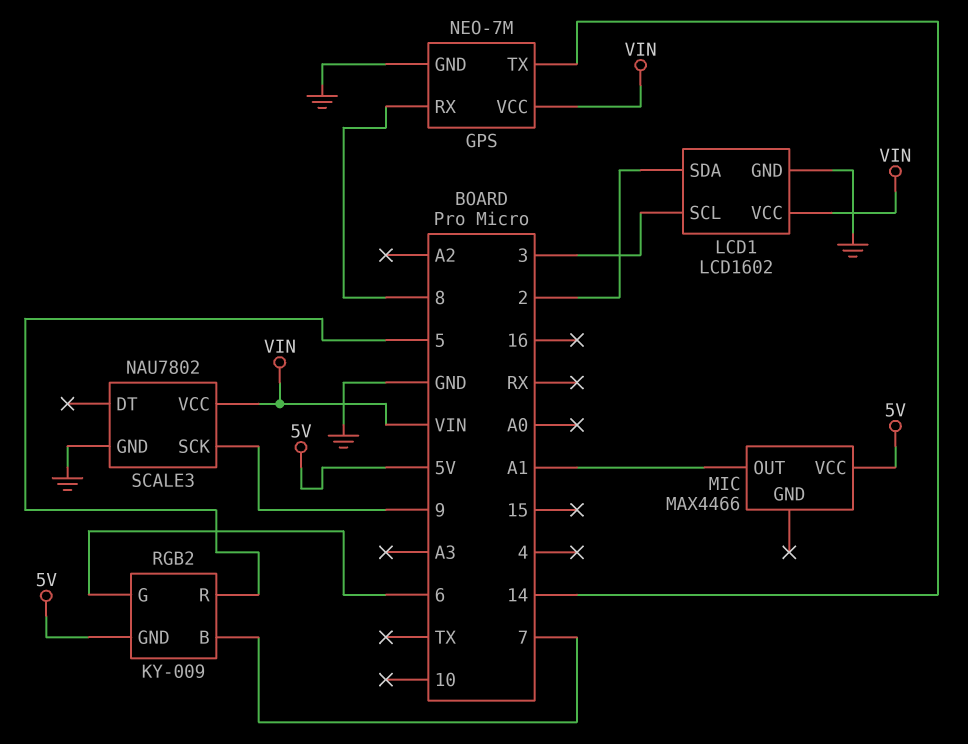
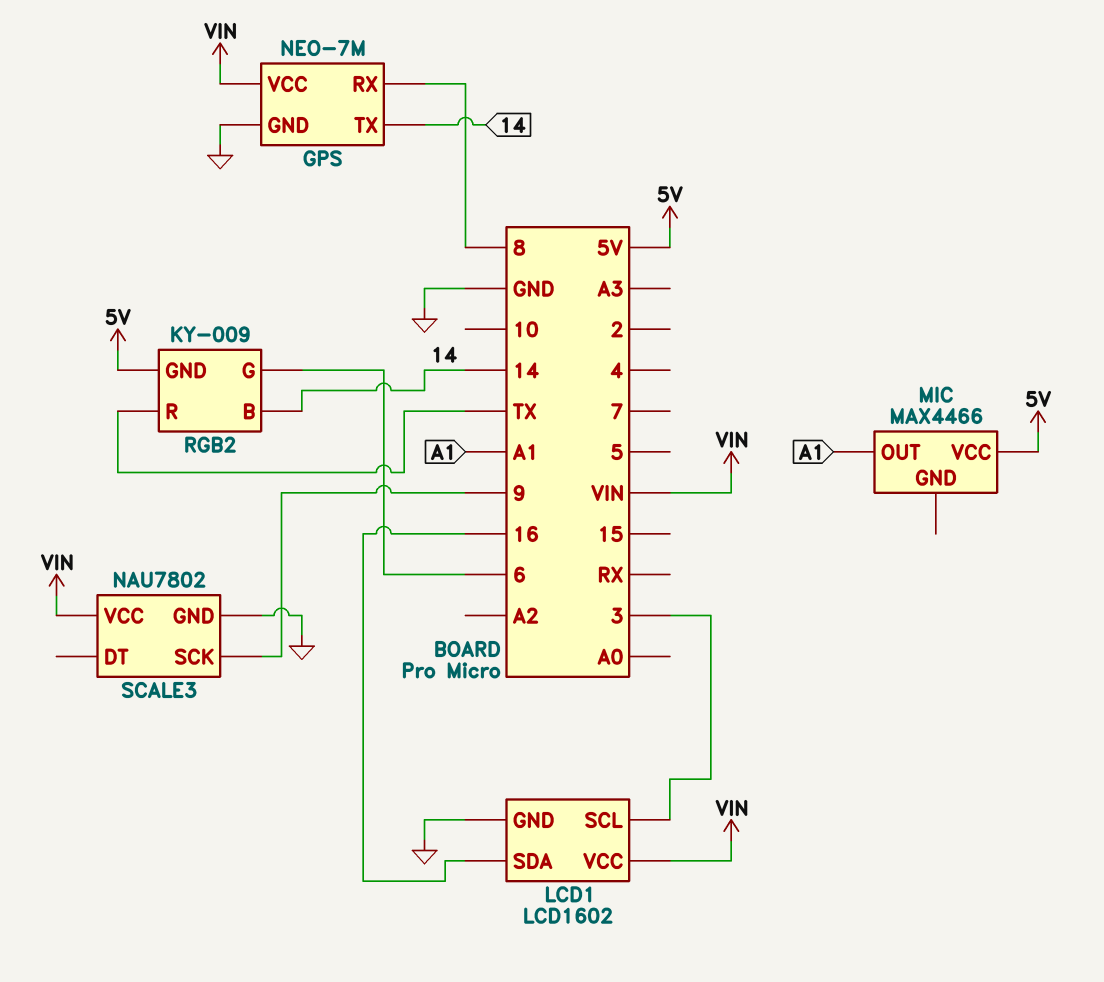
LCD1 pin SDA: 2 -> 16
RGB2 pin B: 7 -> 14
RGB2 pin R: 5 -> TX

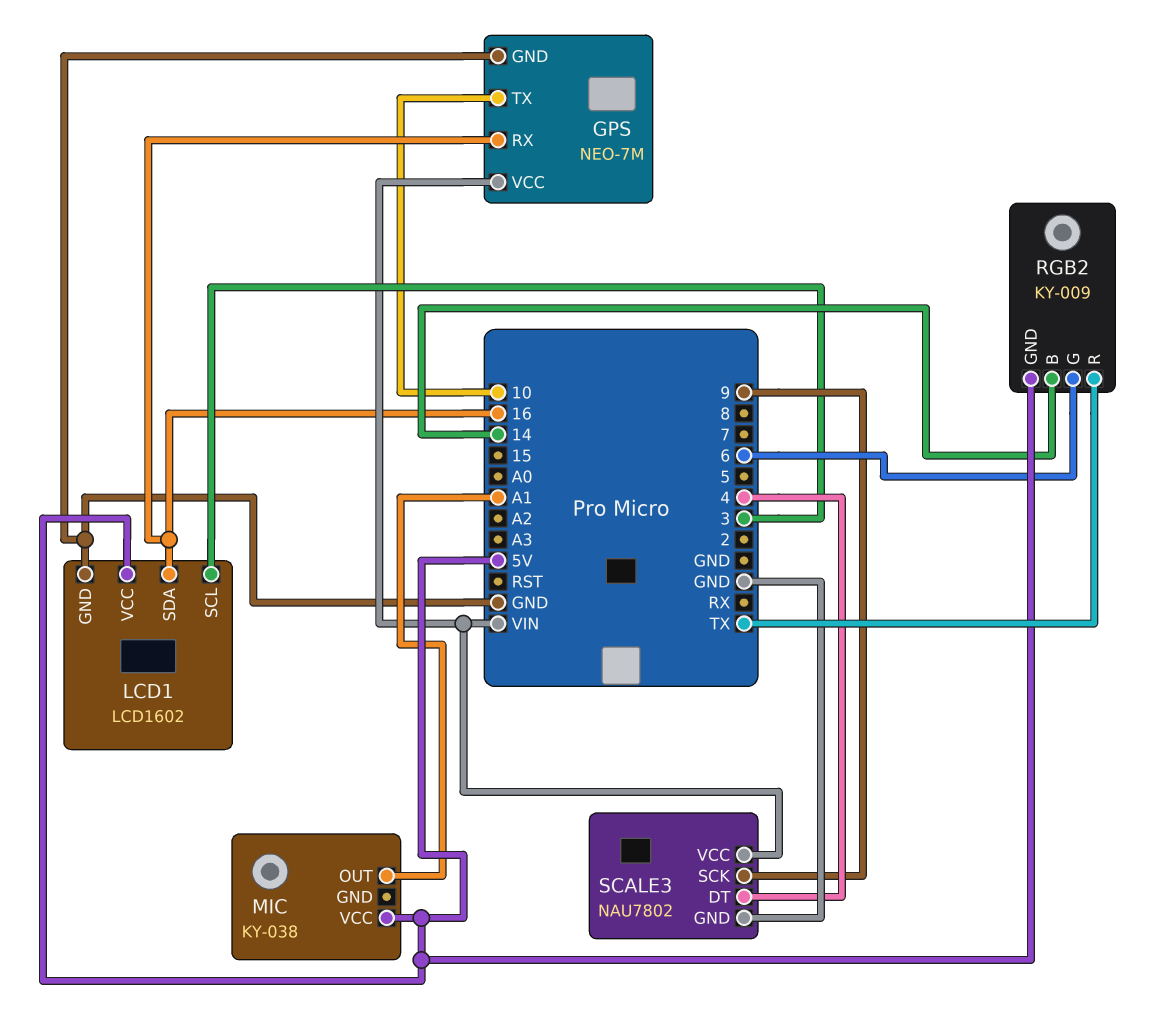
GPS pin RX: 8 -> 16
GPS pin TX: 14 -> 10
LCD1 pin VCC: VIN -> 5V
MIC: MAX4466 -> KY-038
SCALE3 pin DT: none -> 4

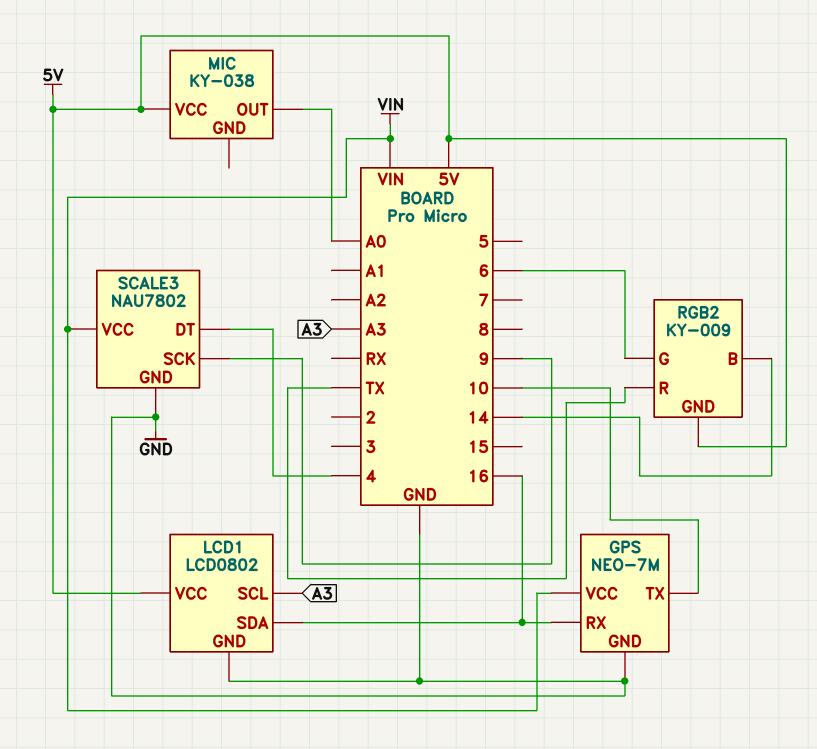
LCD1: LCD1602 -> LCD0802
LCD1 pin SCL: 3 -> A3
MIC pin OUT: A1 -> A0

